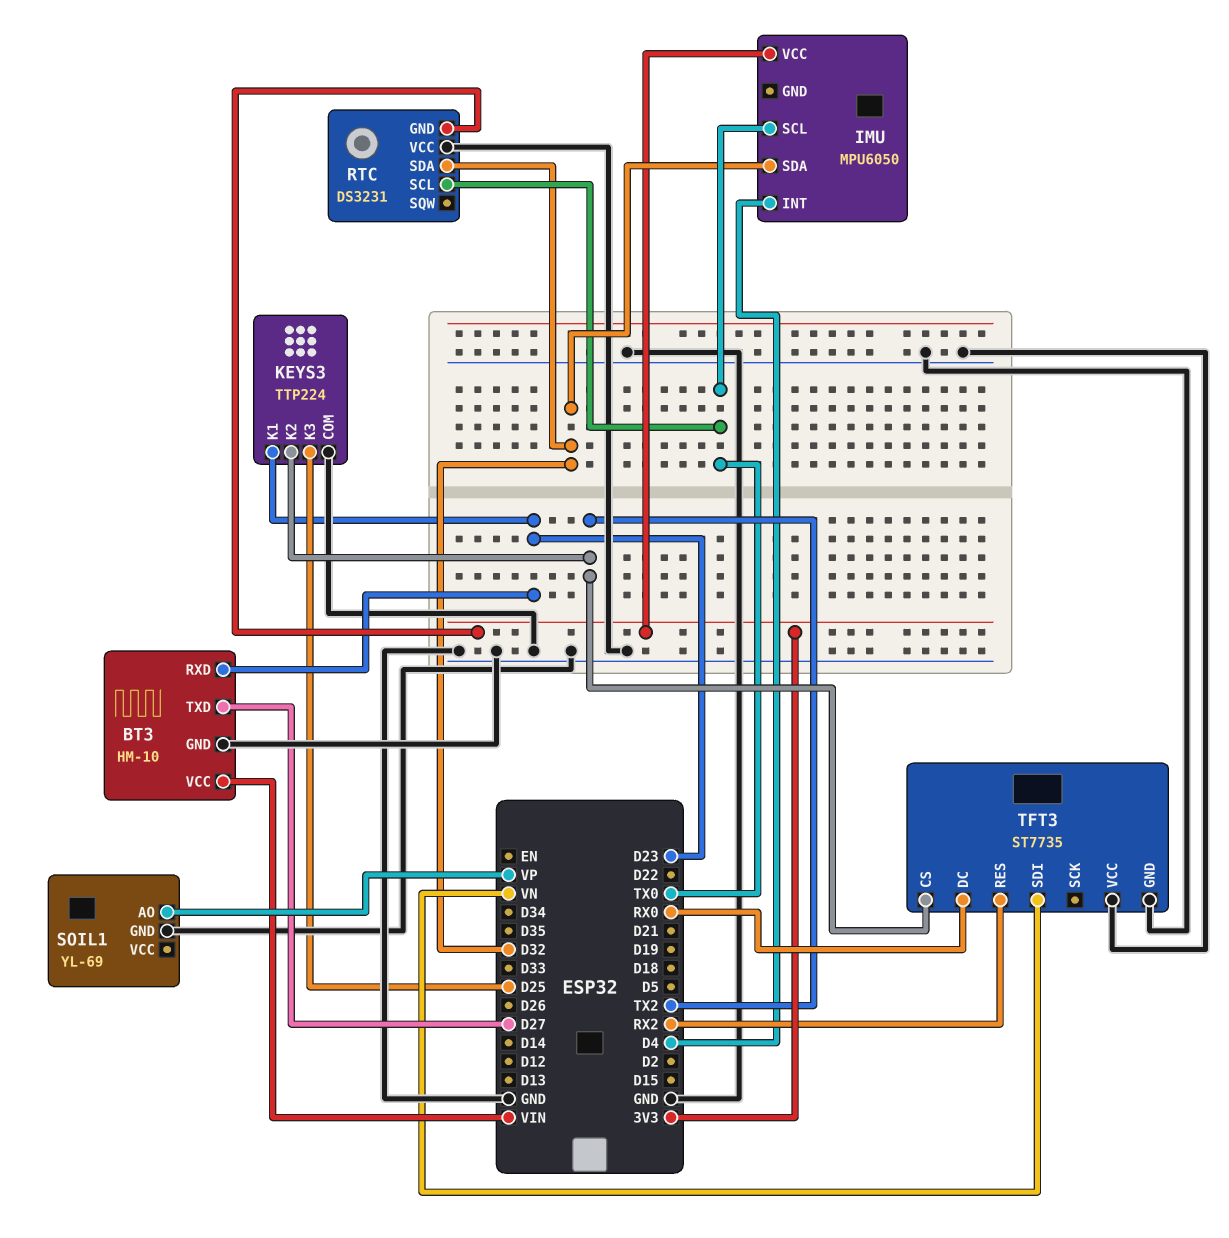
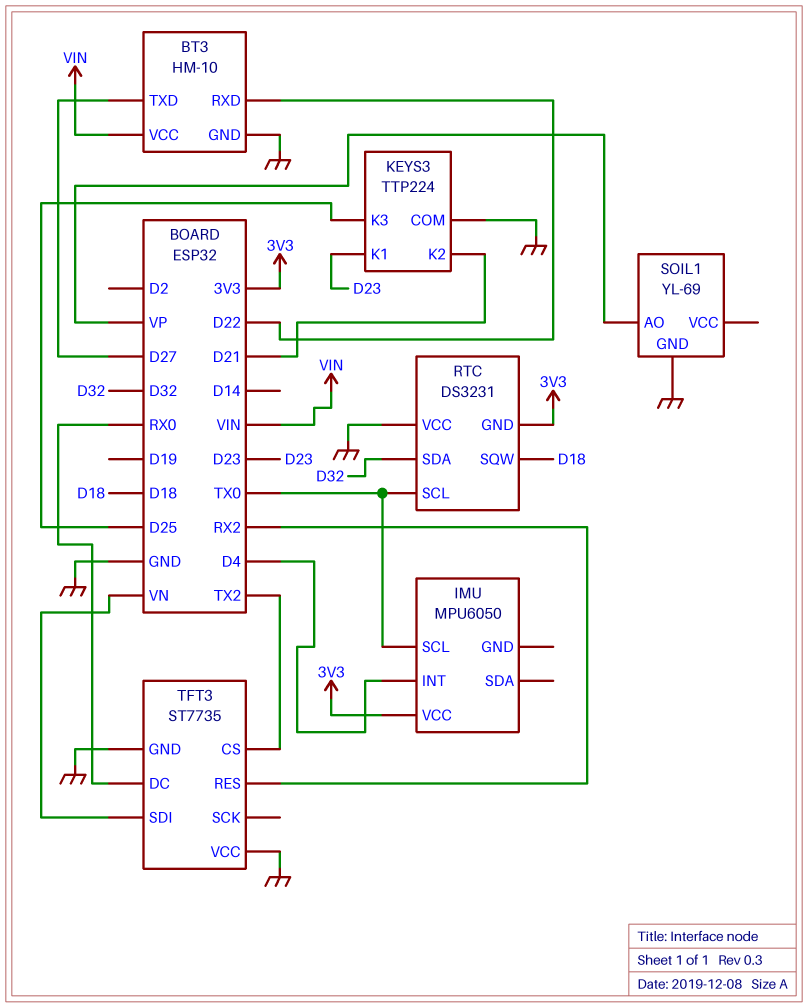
BT3 pin RXD: D23 -> D22
IMU pin SDA: D32 -> none
KEYS3 pin K2: TX2 -> D21
RTC pin SQW: none -> D18

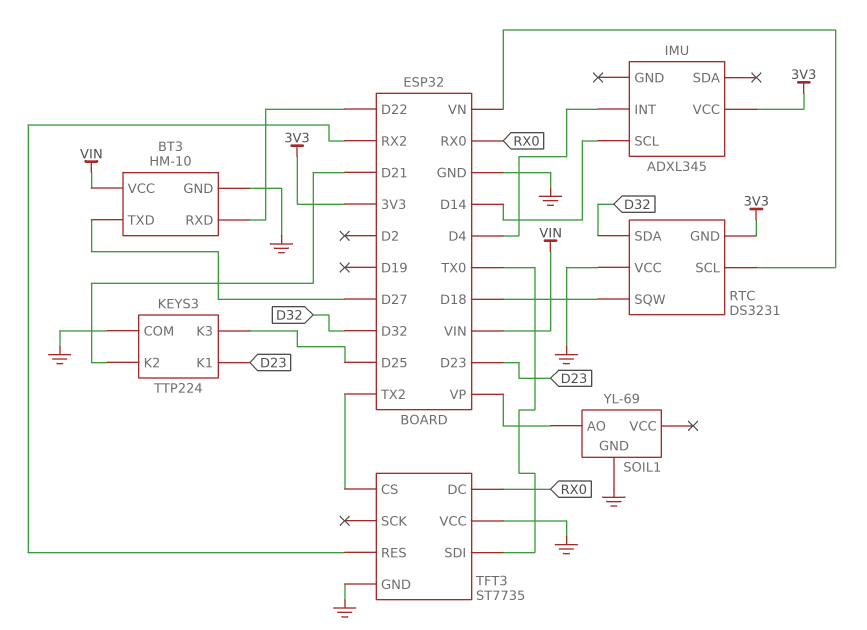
IMU: MPU6050 -> ADXL345
IMU pin SCL: TX0 -> D14
RTC pin SCL: TX0 -> VN
TFT3 pin SDI: VN -> TX0

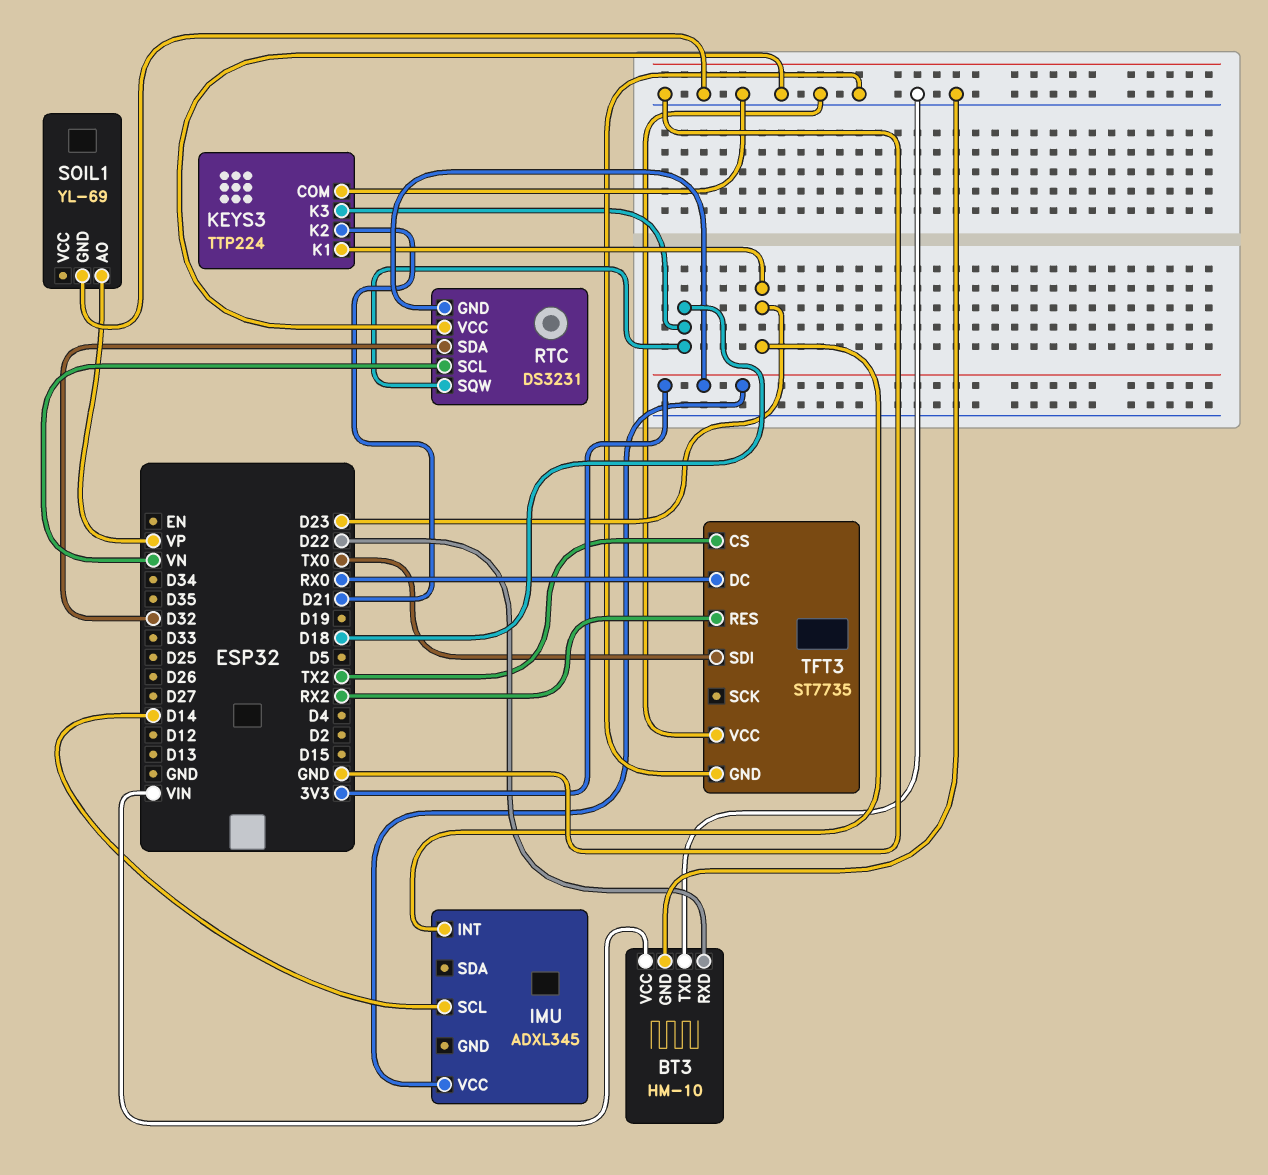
BT3 pin TXD: D27 -> GND
IMU pin INT: D4 -> D23
KEYS3 pin K3: D25 -> D18

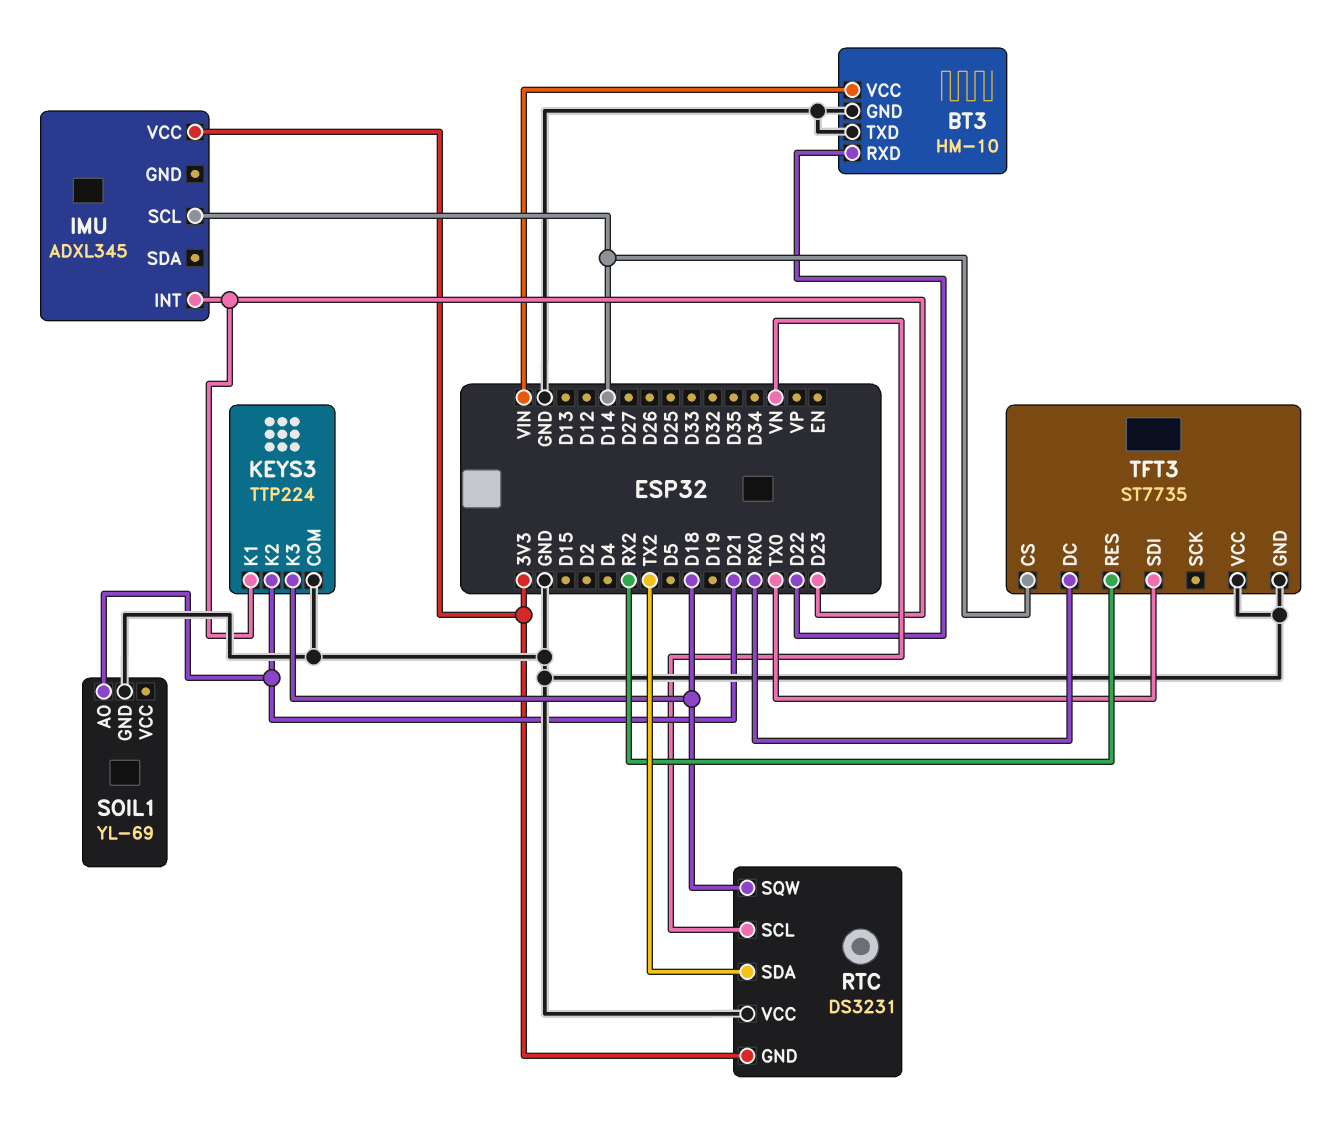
RTC pin SDA: D32 -> TX2
SOIL1 pin AO: VP -> D21
TFT3 pin CS: TX2 -> D14

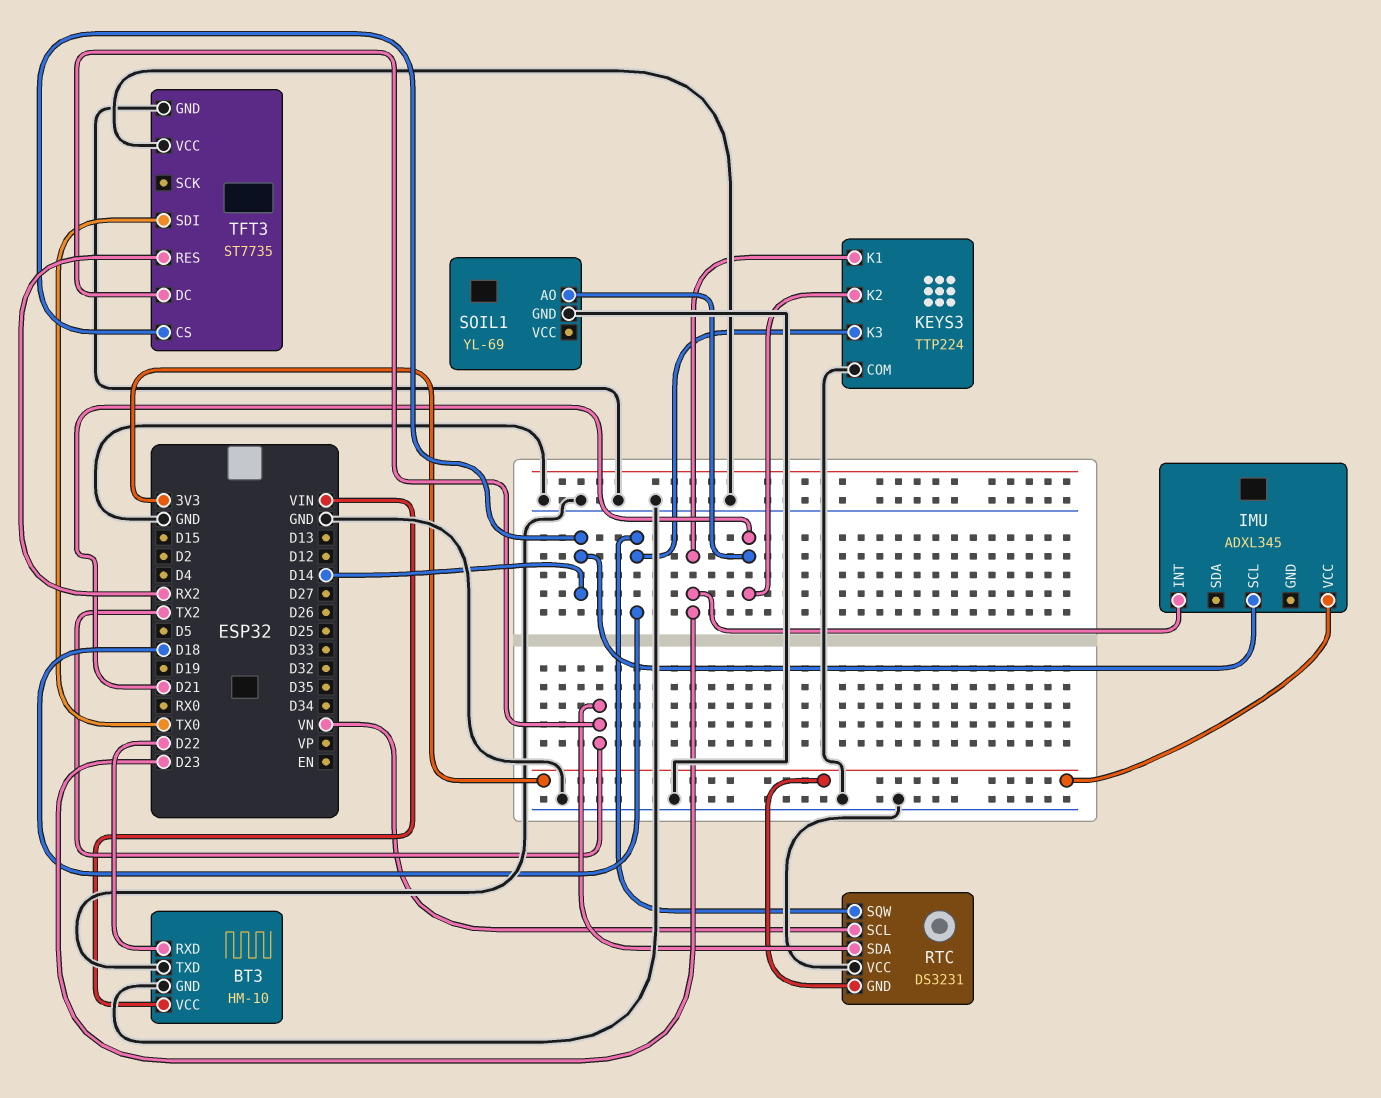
TFT3 pin DC: RX0 -> TX2

